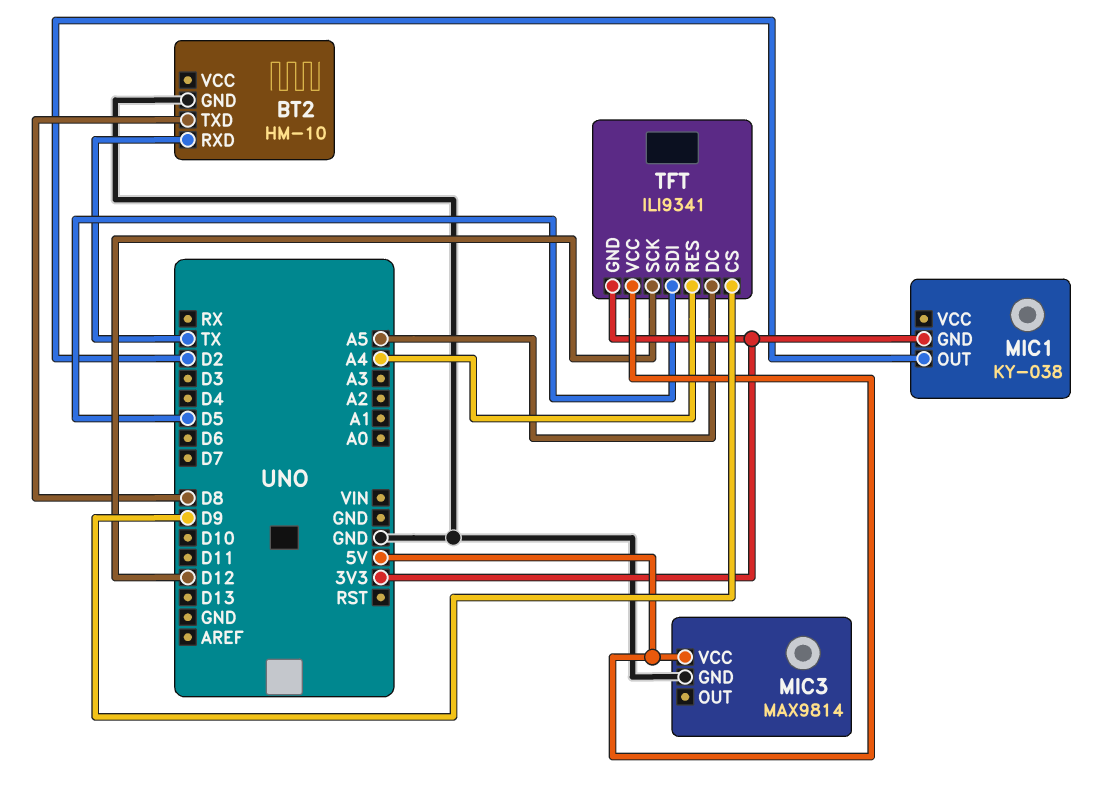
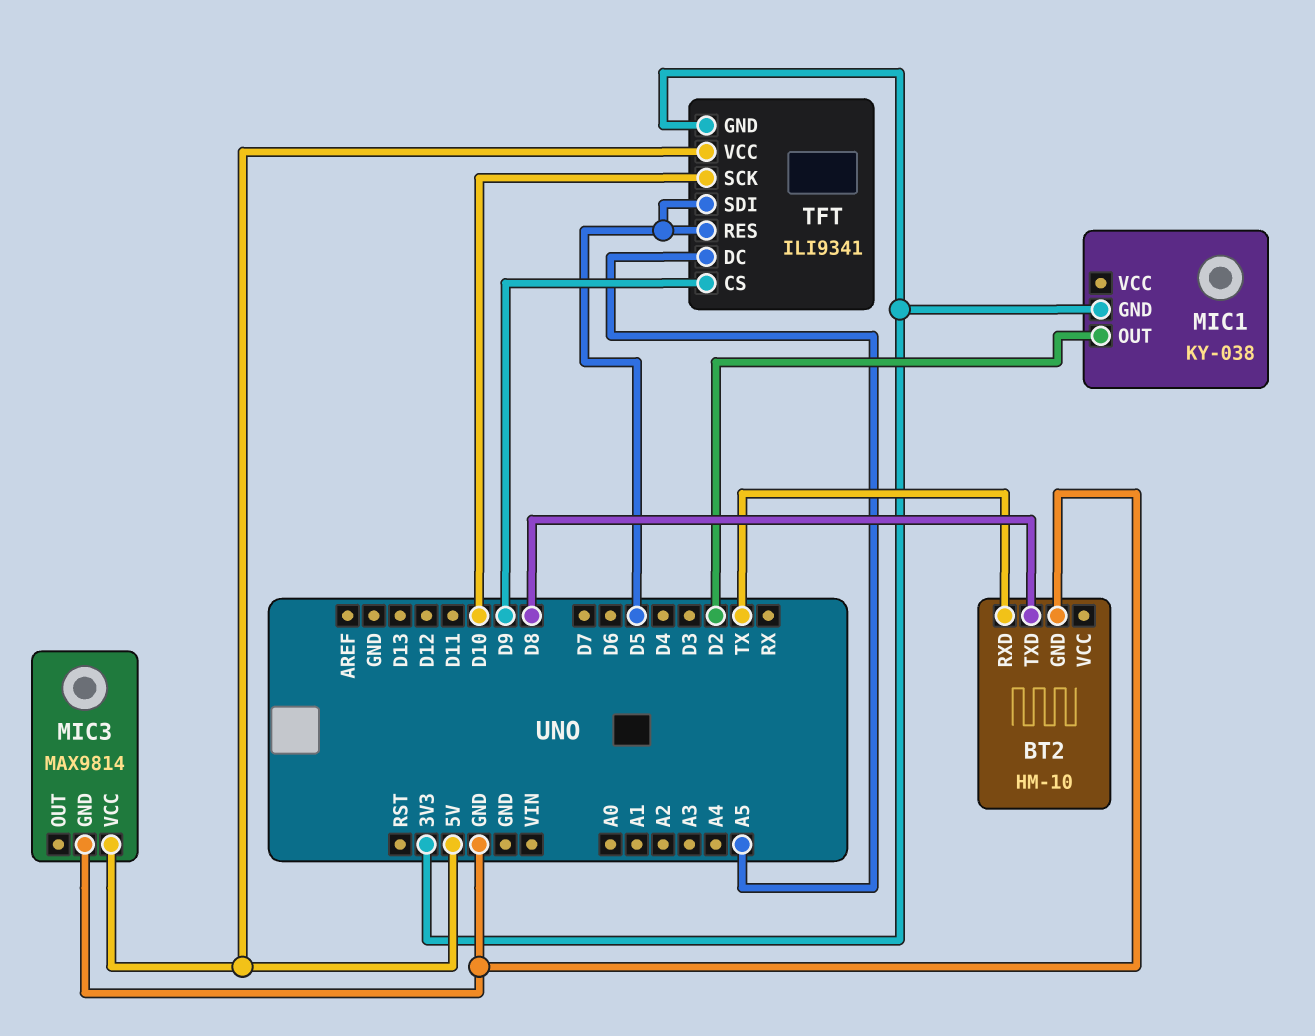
TFT pin RES: A4 -> D5
TFT pin SCK: D12 -> D10

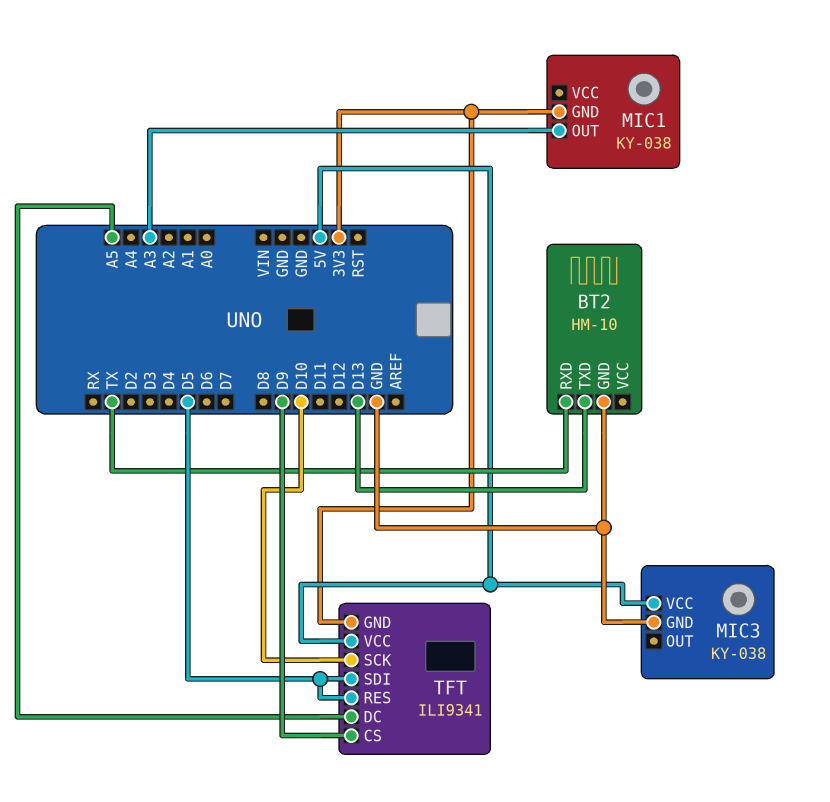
BT2 pin TXD: D8 -> D13
MIC1 pin OUT: D2 -> A3
MIC3: MAX9814 -> KY-038

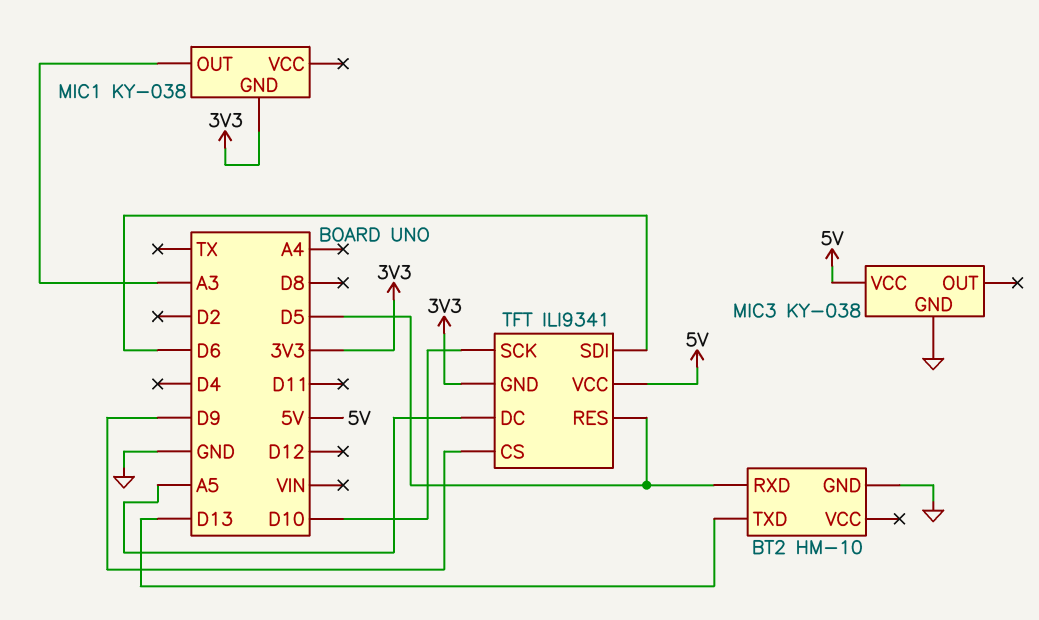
BT2 pin RXD: TX -> D5
TFT pin SDI: D5 -> D6

